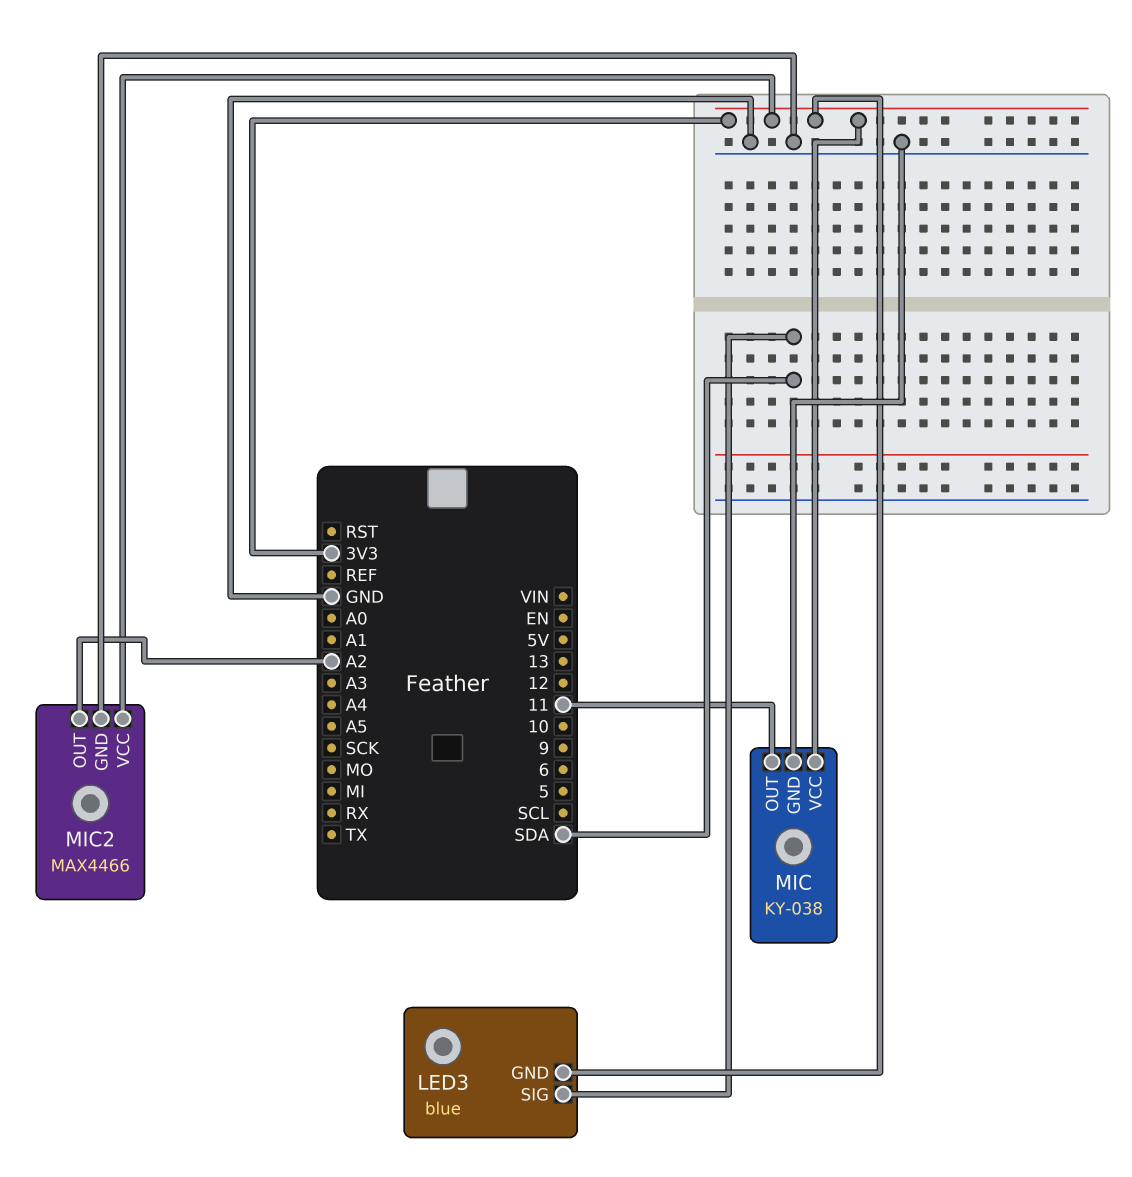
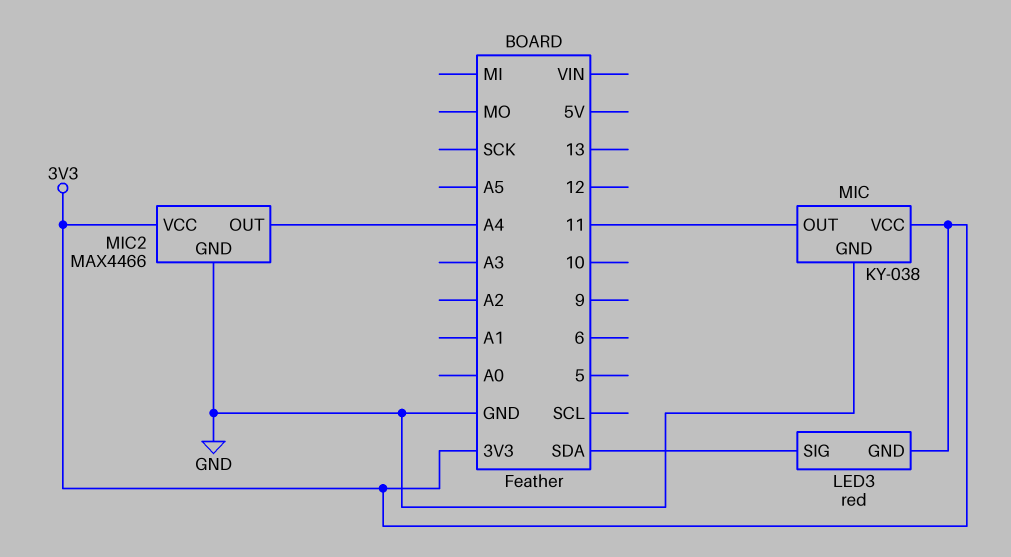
LED3: blue -> red
MIC2 pin OUT: A2 -> A4

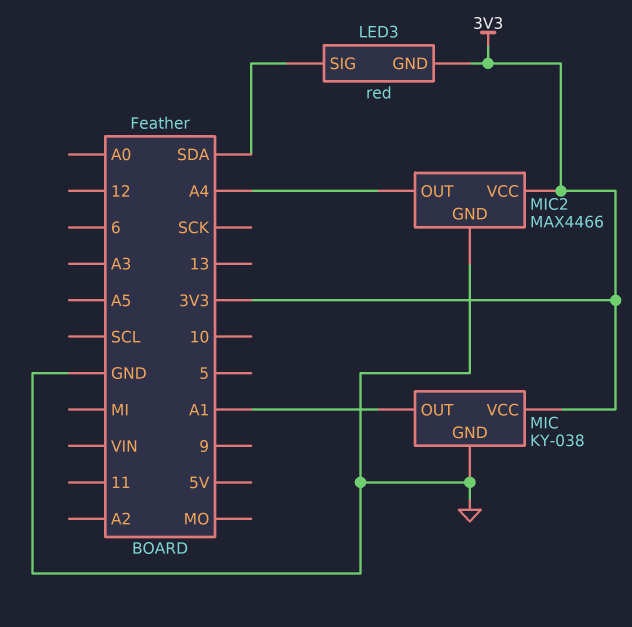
MIC pin OUT: 11 -> A1

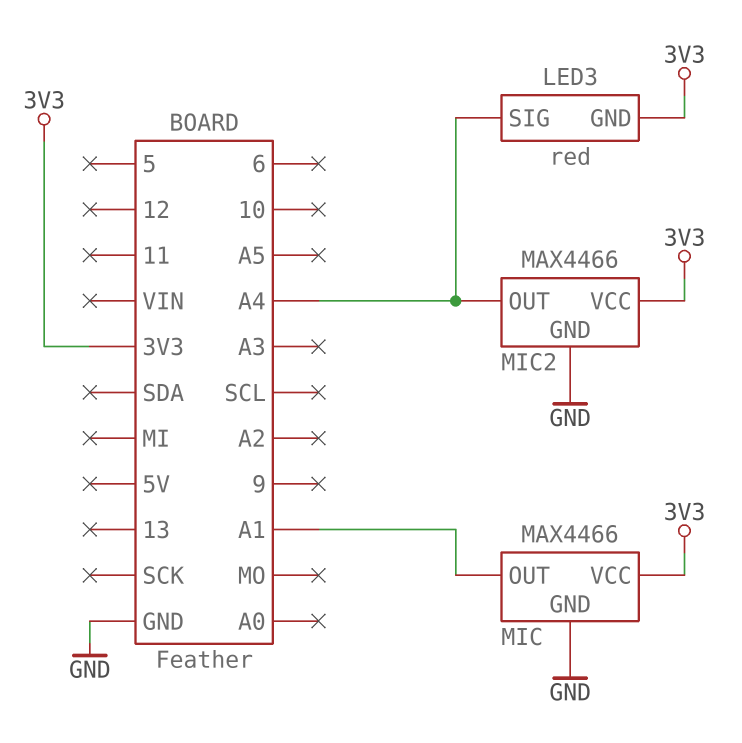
LED3 pin SIG: SDA -> A4
MIC: KY-038 -> MAX4466

